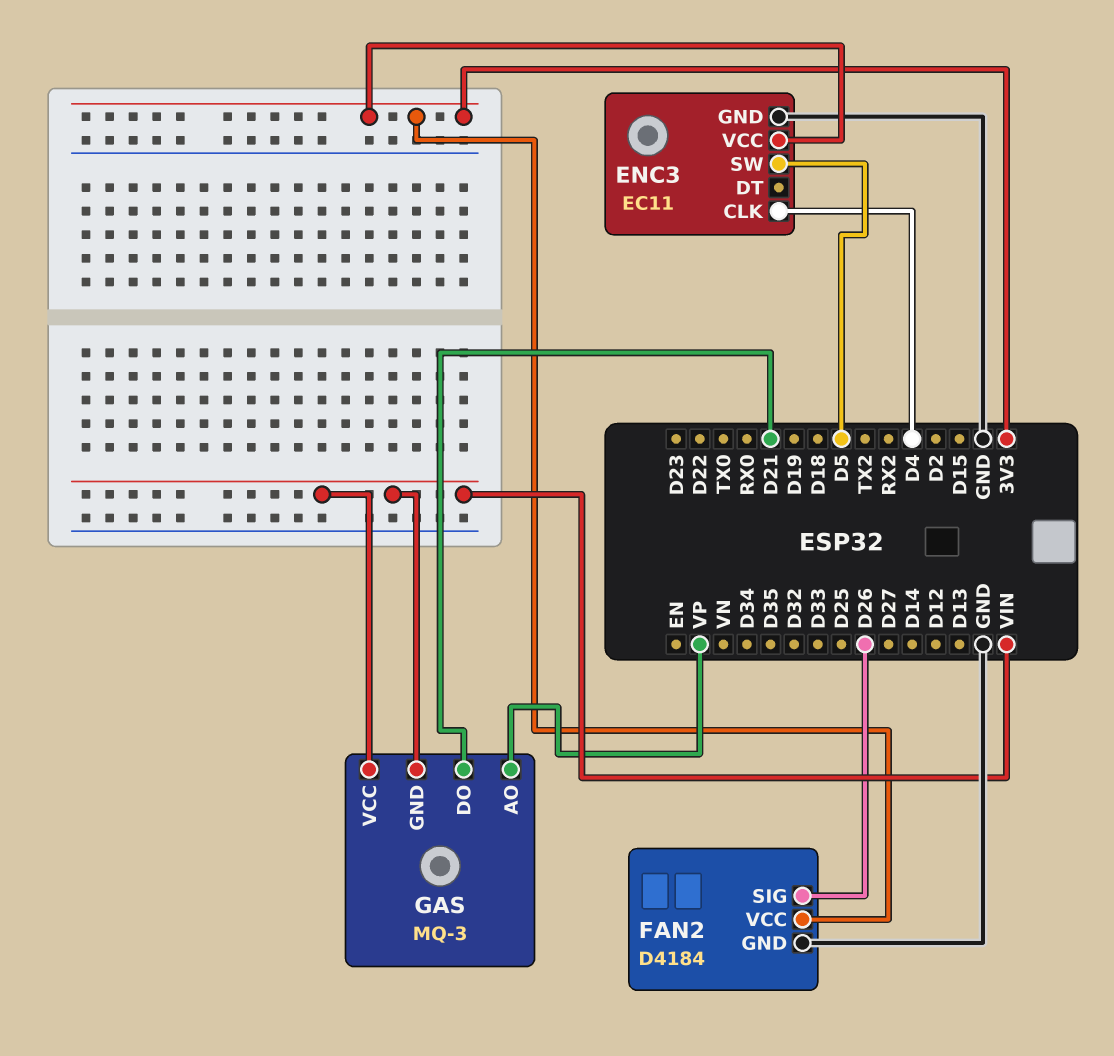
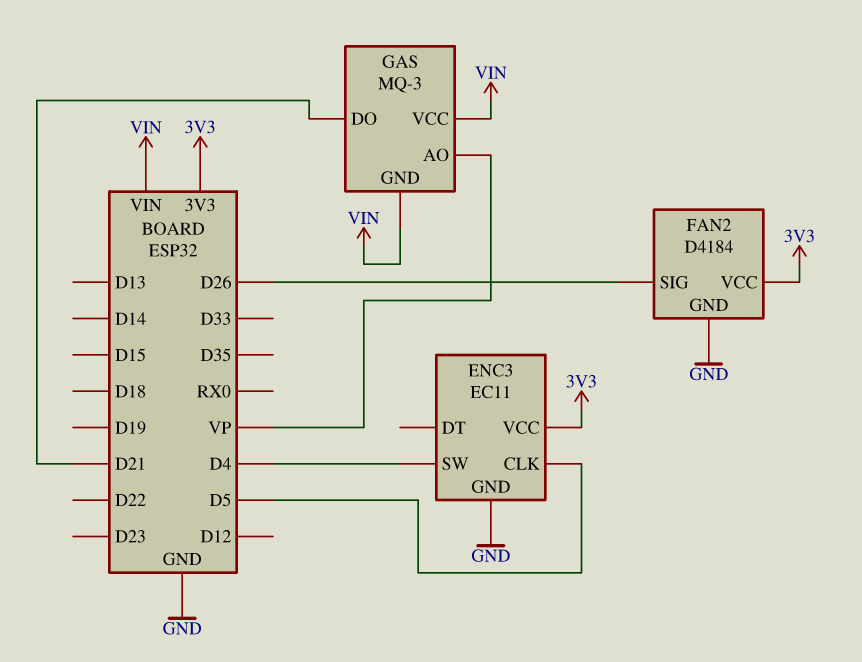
ENC3 pin CLK: D4 -> D5
ENC3 pin SW: D5 -> D4

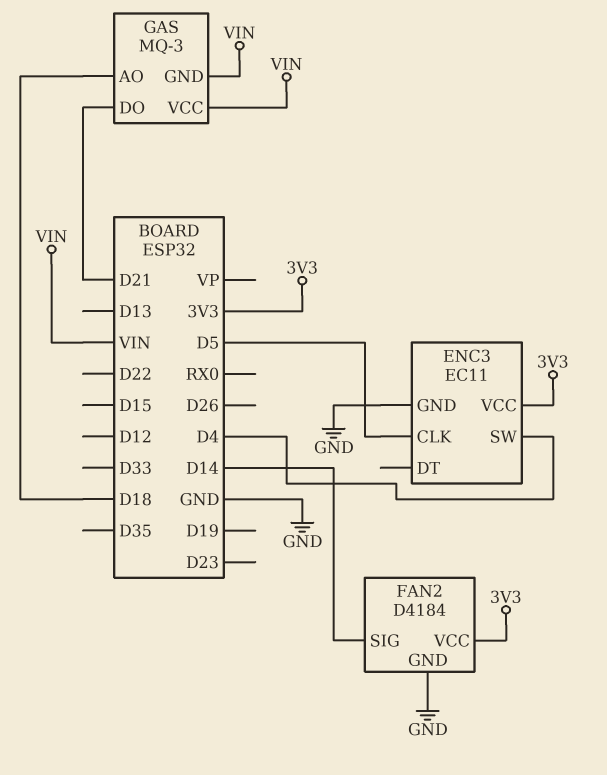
FAN2 pin SIG: D26 -> D14
GAS pin AO: VP -> D18

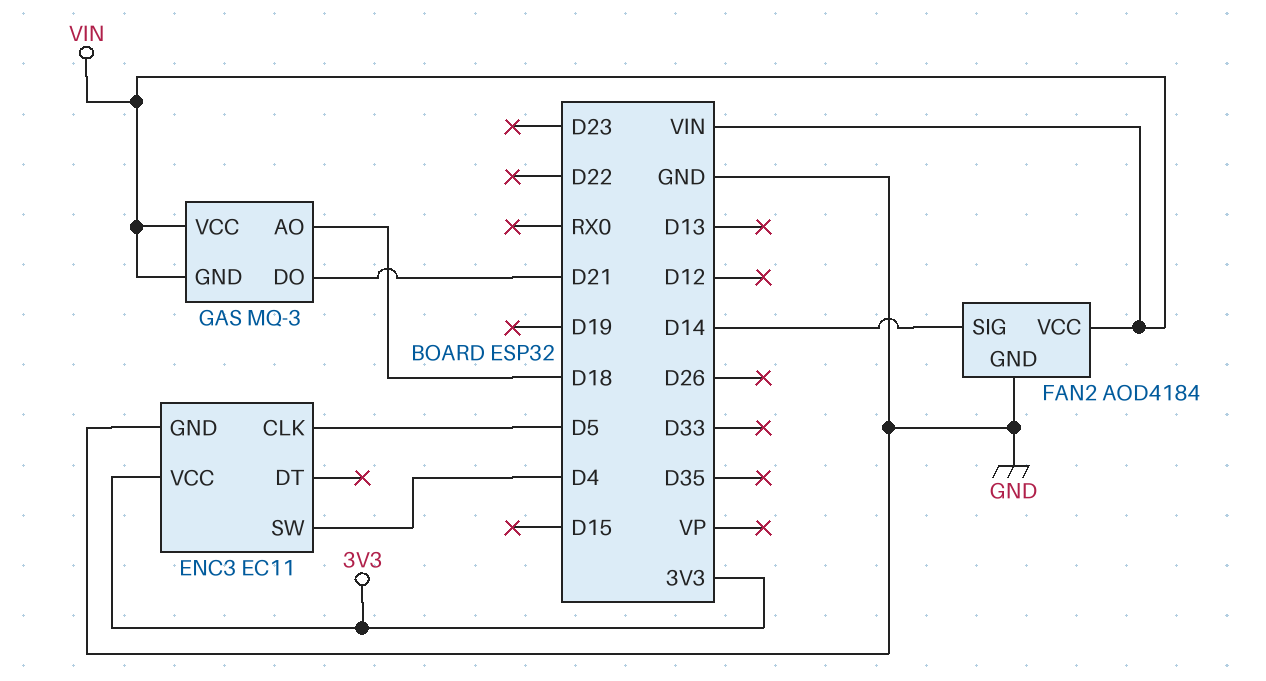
FAN2: D4184 -> AOD4184
FAN2 pin VCC: 3V3 -> VIN

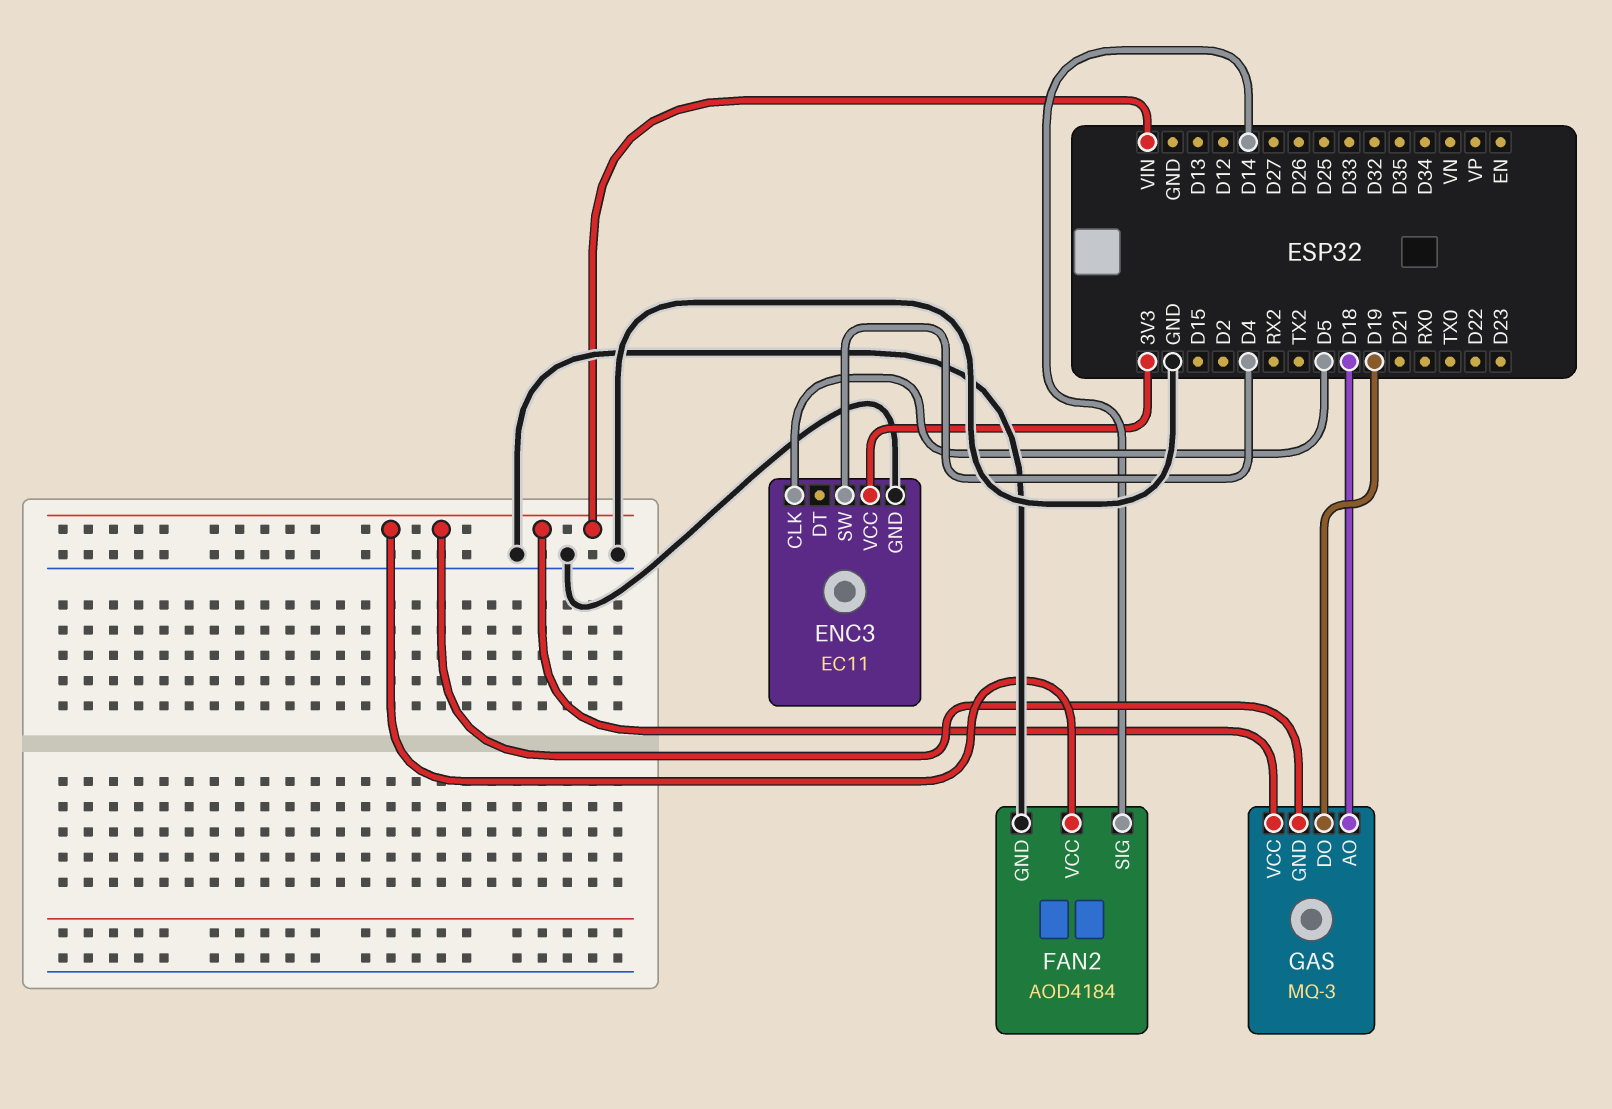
GAS pin DO: D21 -> D19

